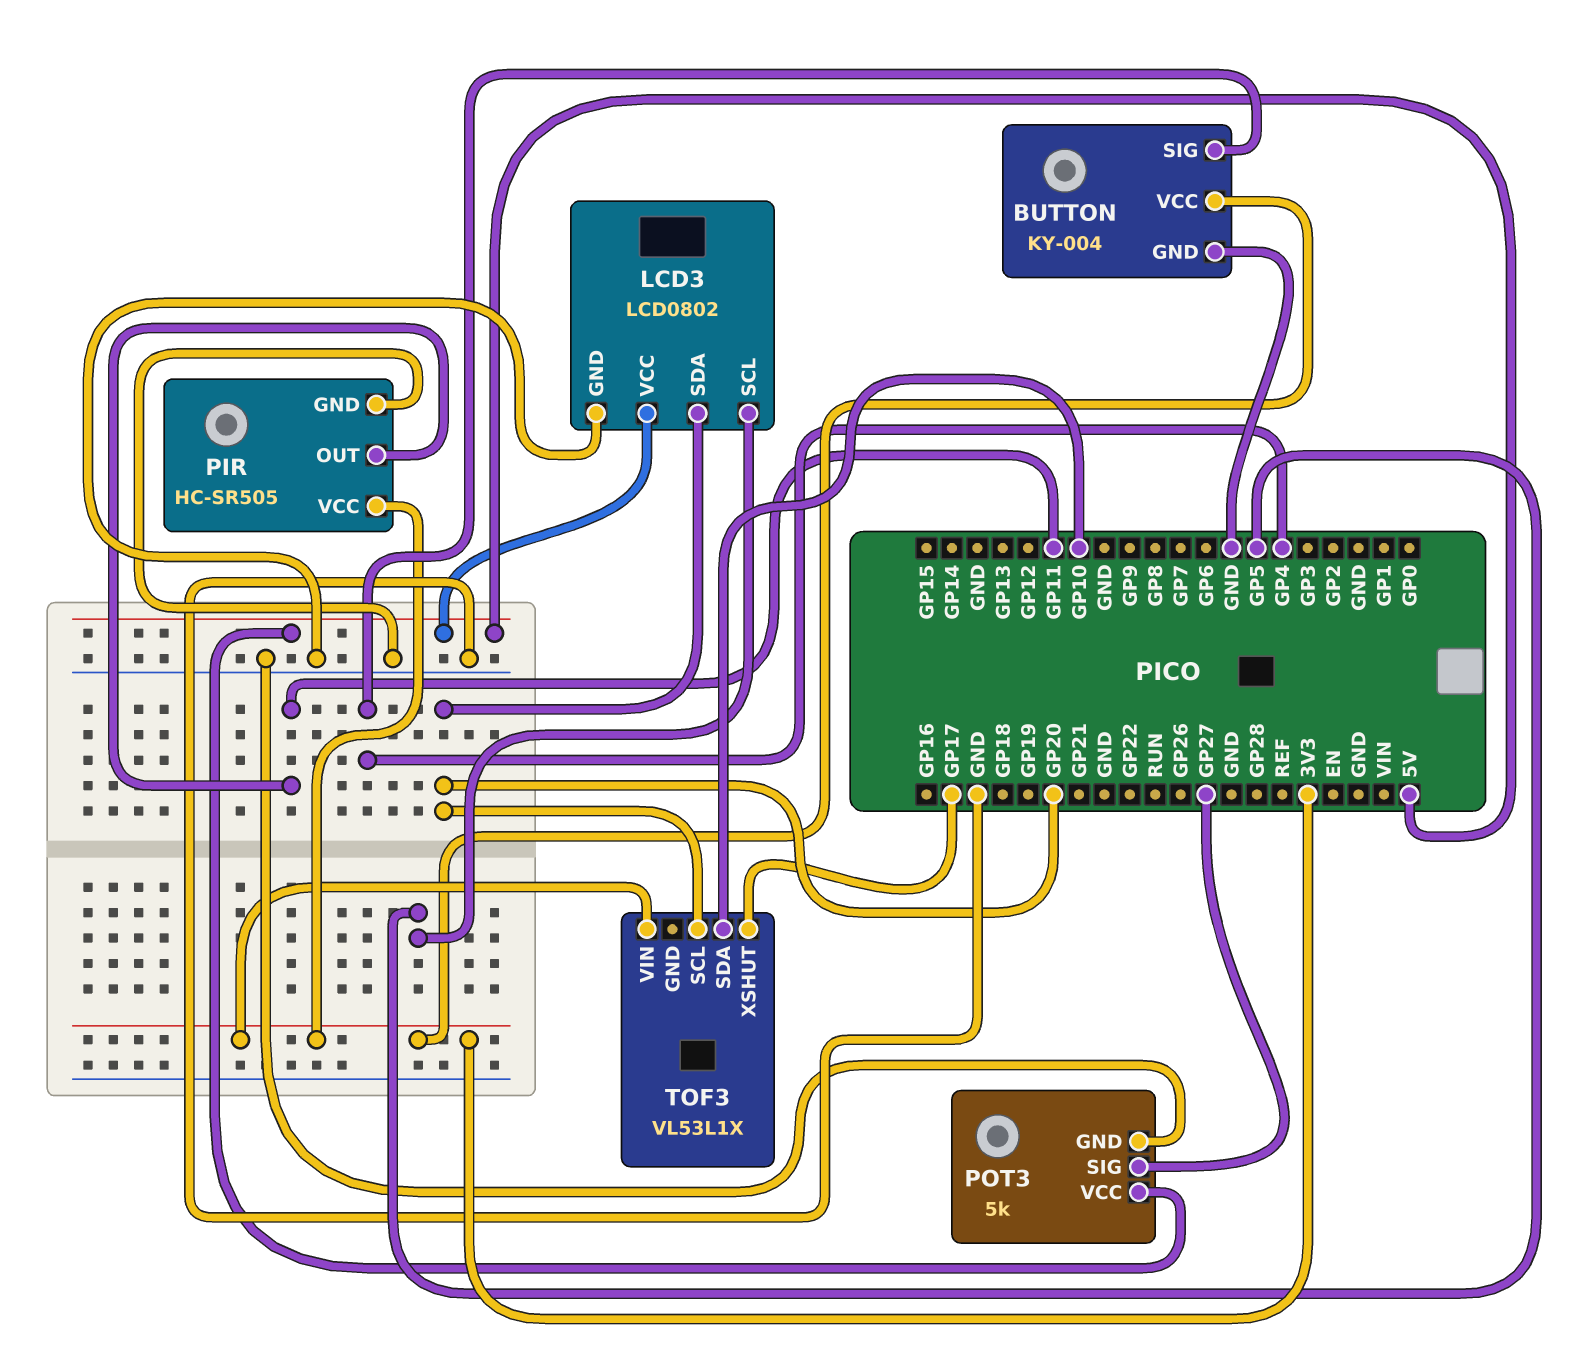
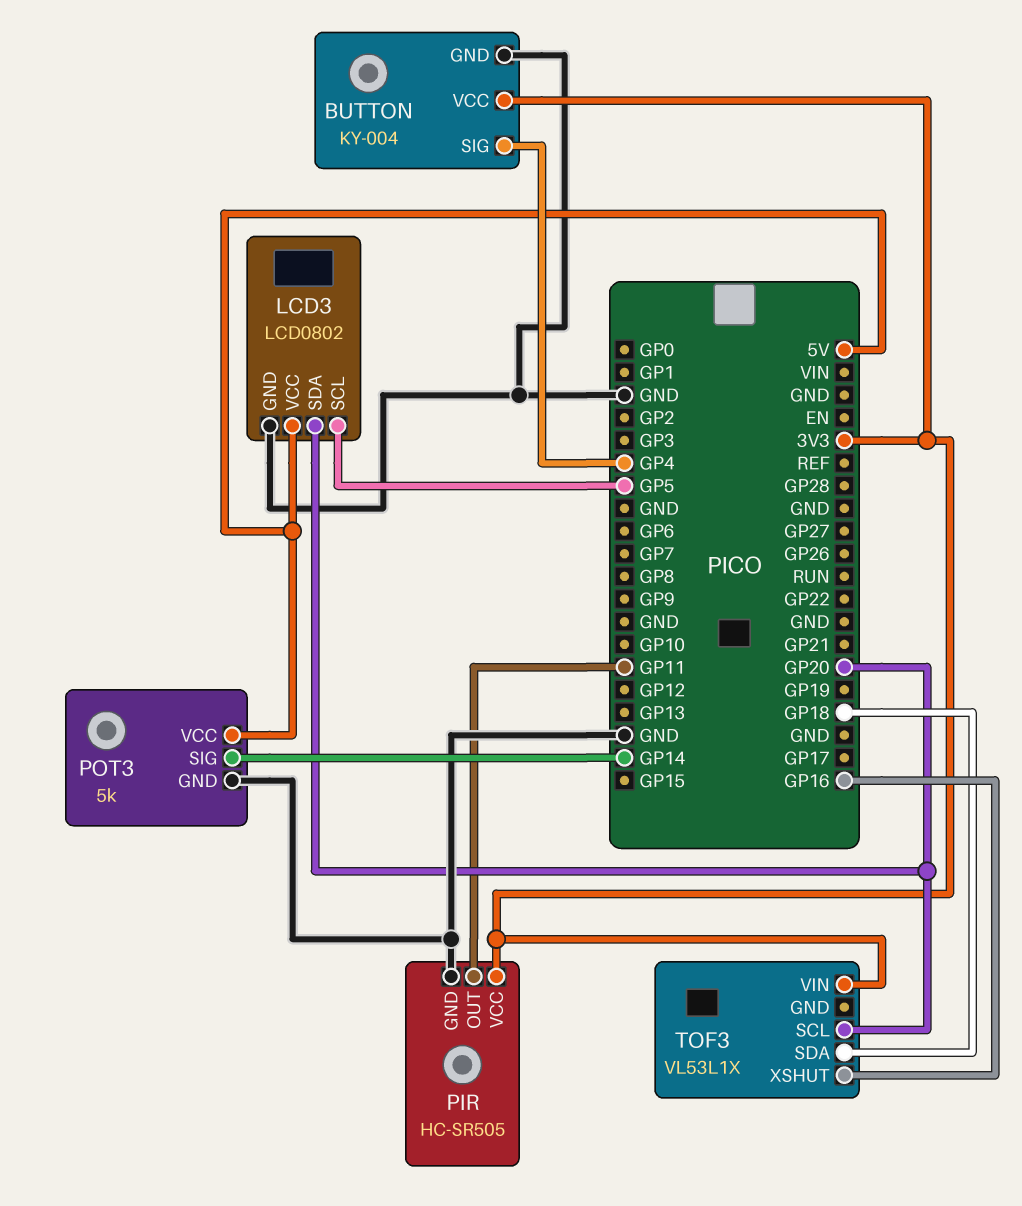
POT3 pin SIG: GP27 -> GP14
TOF3 pin SDA: GP10 -> GP18
TOF3 pin XSHUT: GP17 -> GP16

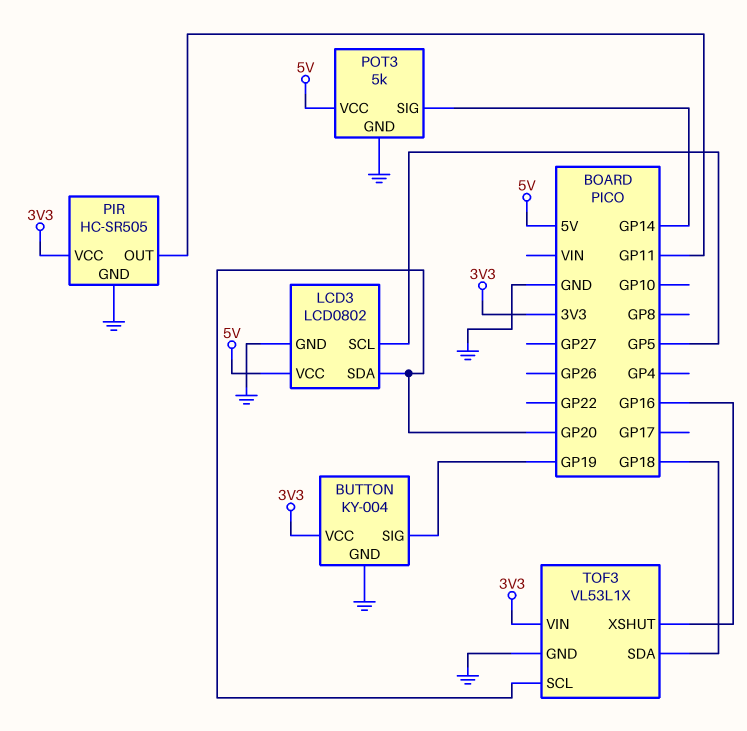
BUTTON pin SIG: GP4 -> GP19
TOF3 pin GND: none -> GND

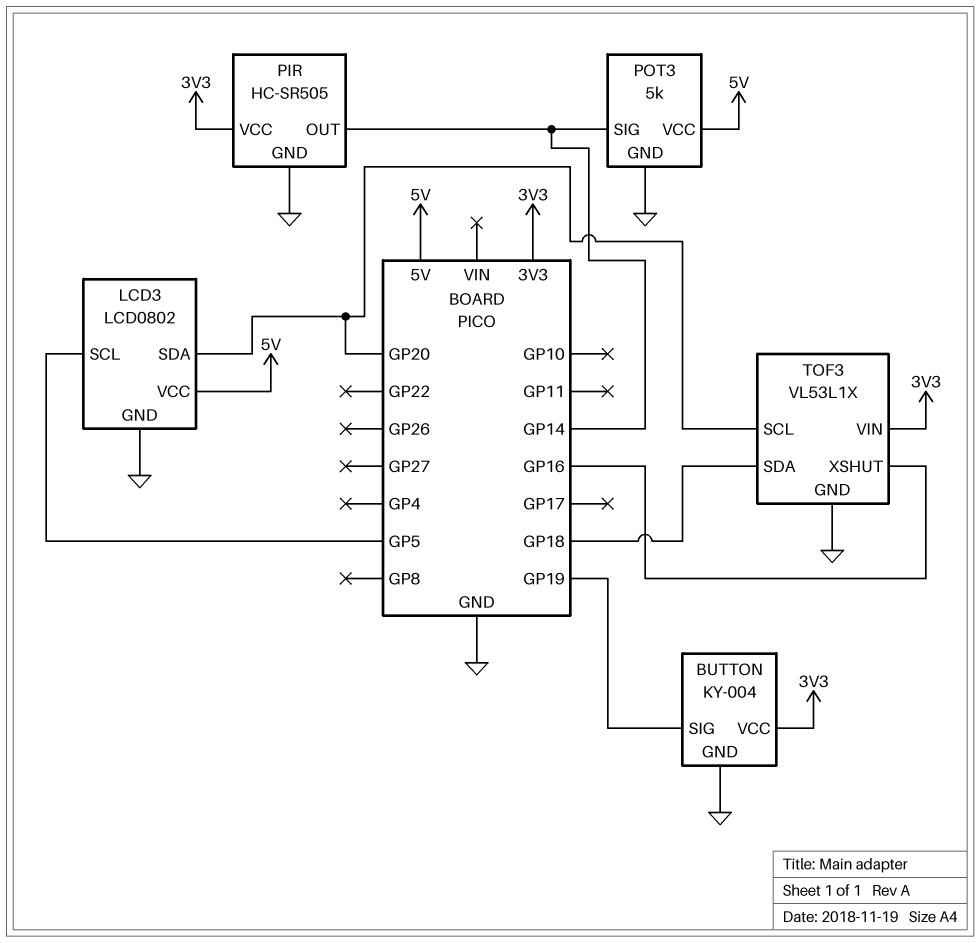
PIR pin OUT: GP11 -> GP14

